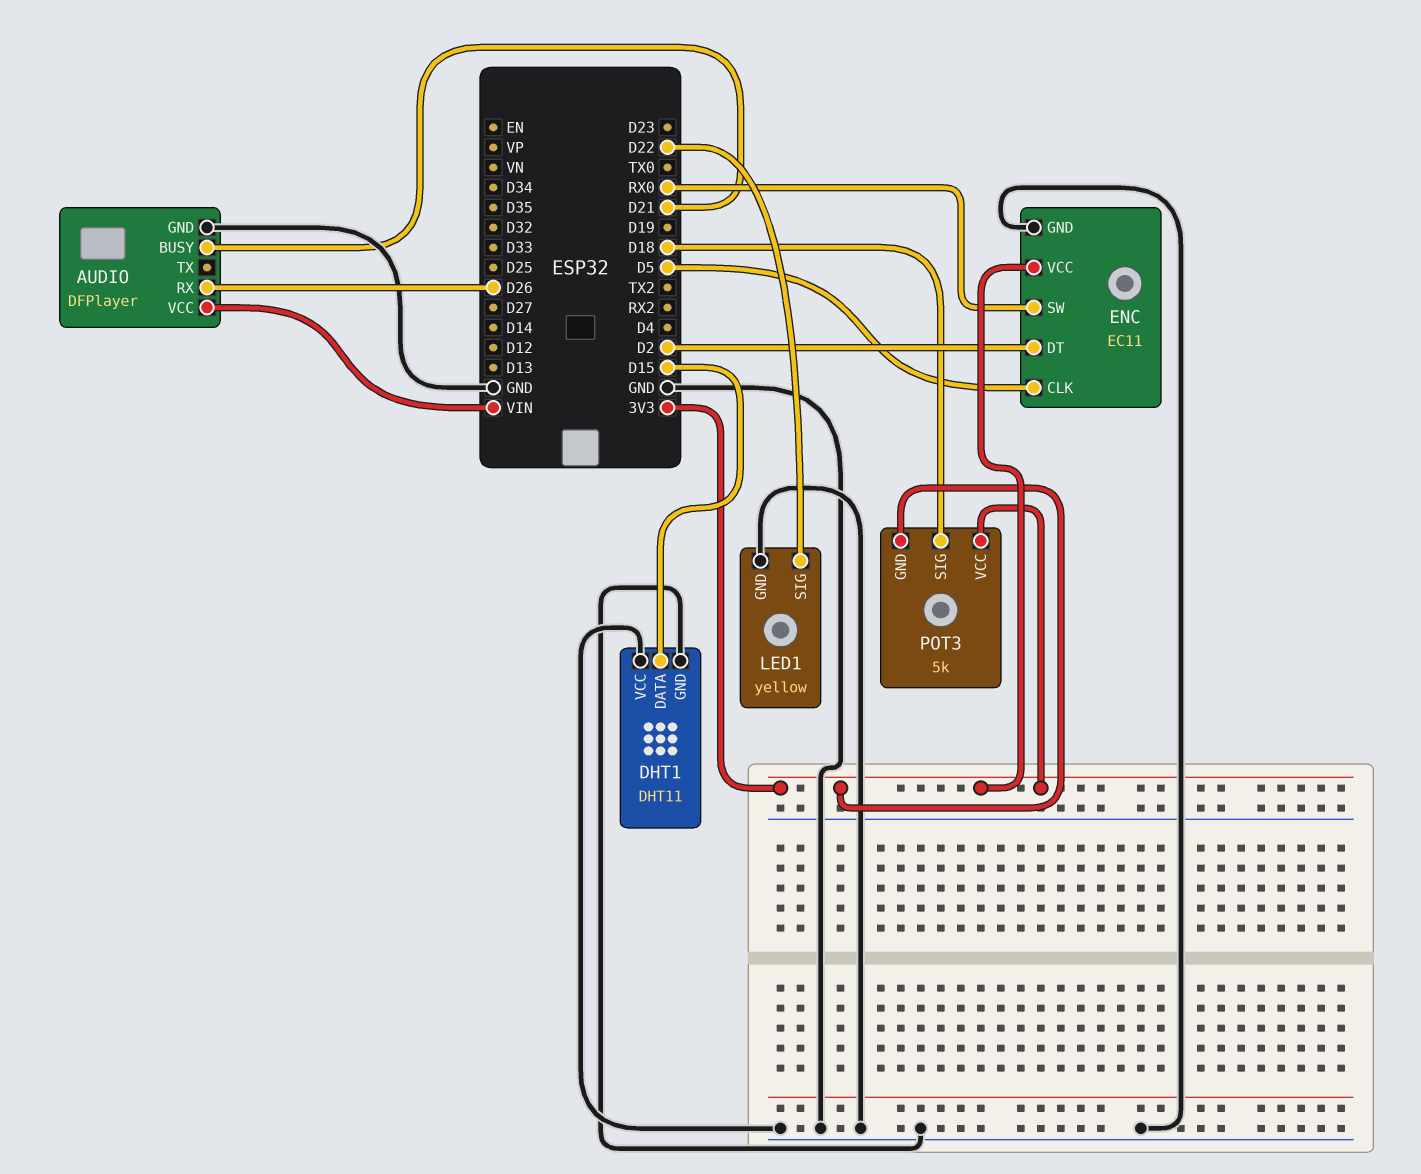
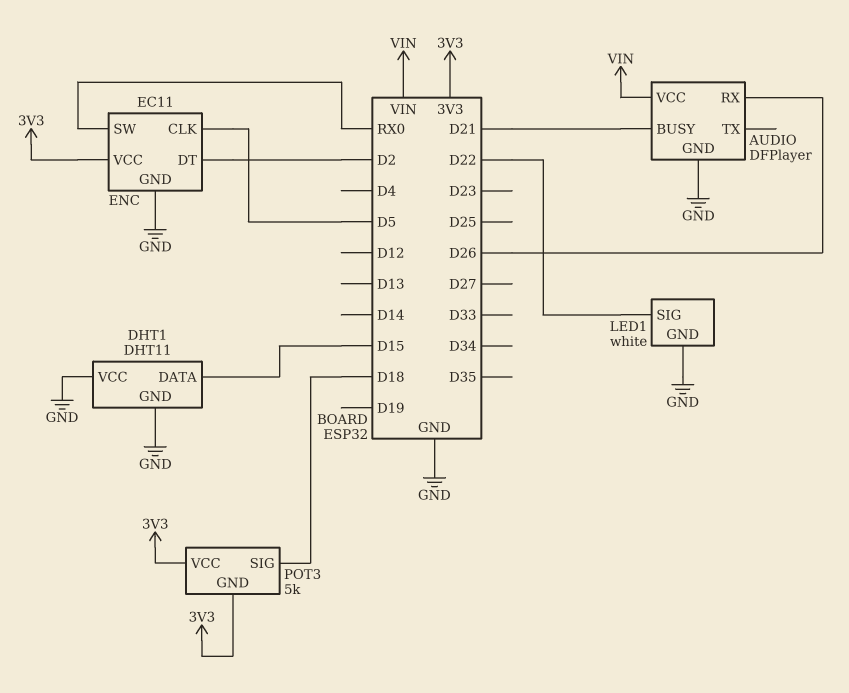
LED1: yellow -> white

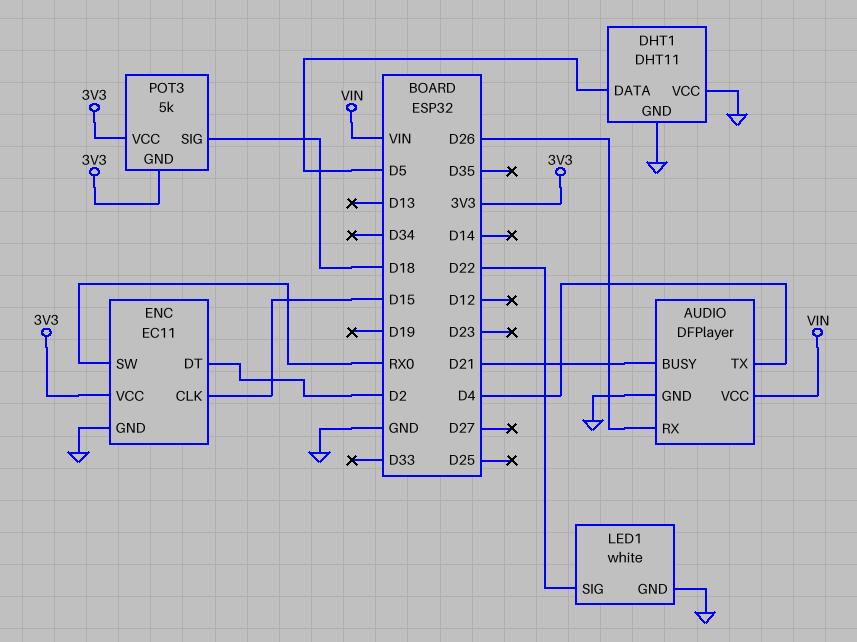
AUDIO pin TX: none -> D4
DHT1 pin DATA: D15 -> D5
ENC pin CLK: D5 -> D15

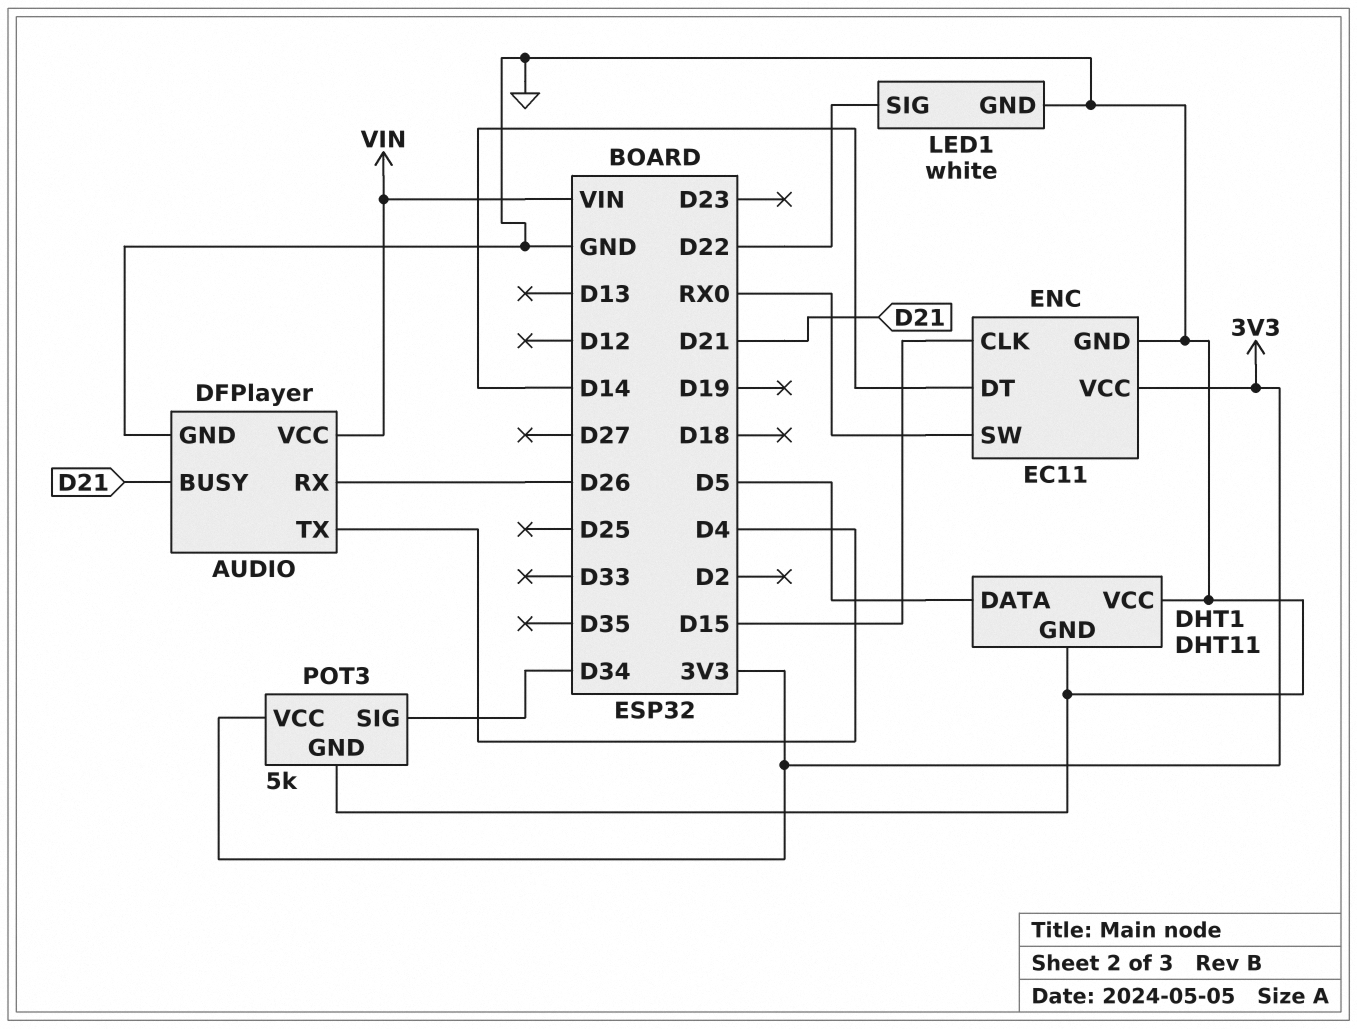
ENC pin DT: D2 -> D14
POT3 pin GND: 3V3 -> GND
POT3 pin SIG: D18 -> D34

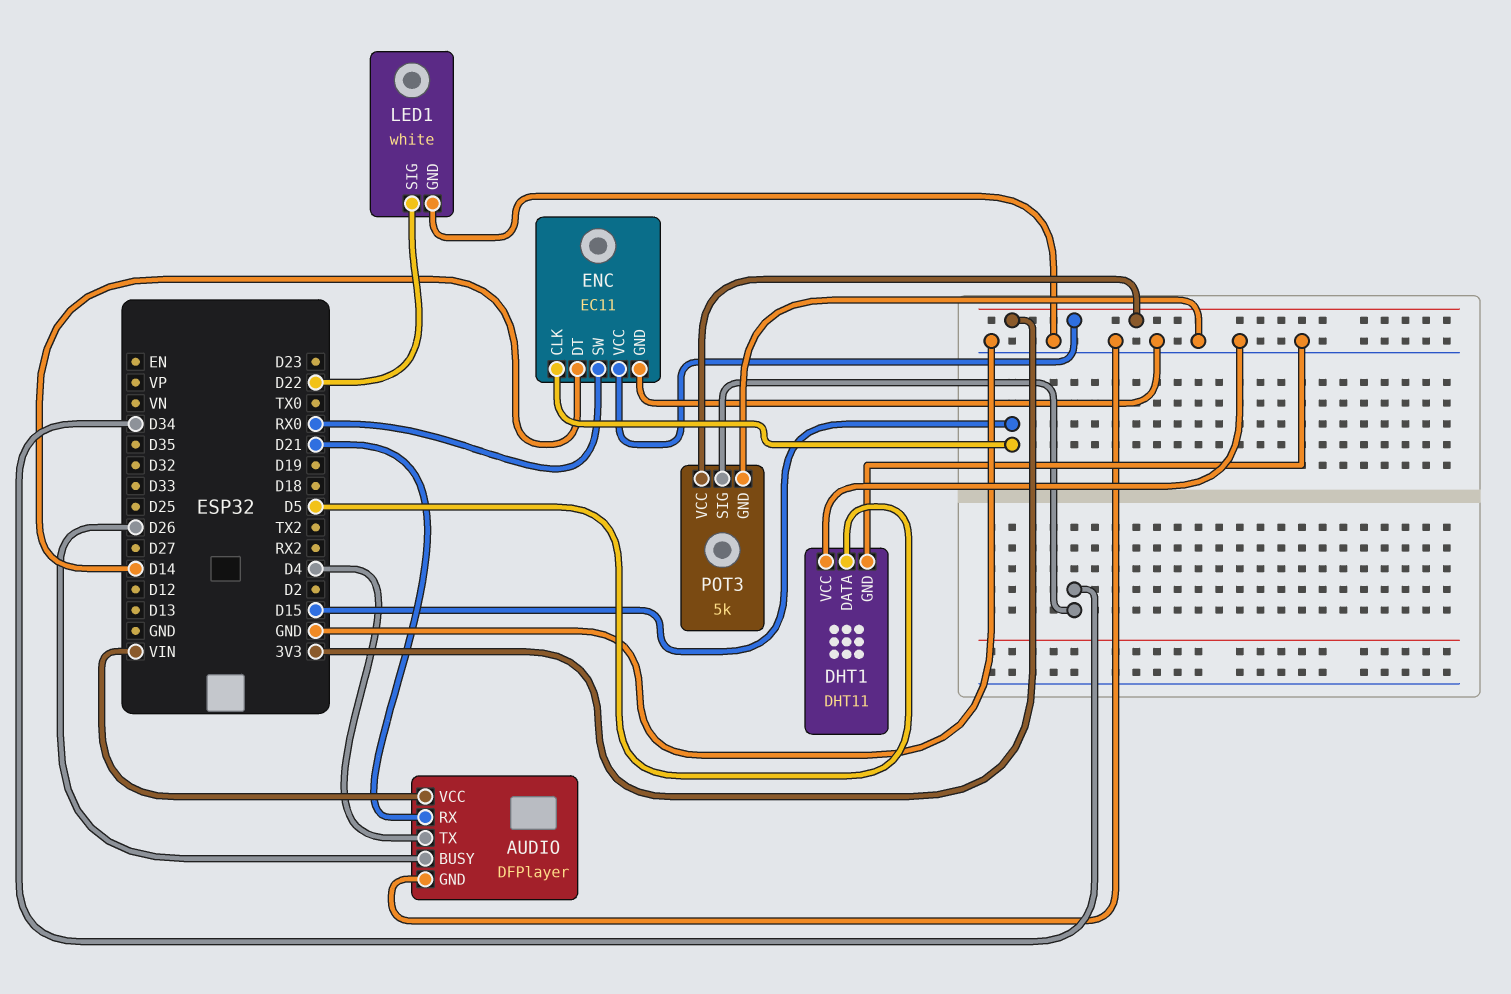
AUDIO pin BUSY: D21 -> D26
AUDIO pin RX: D26 -> D21

